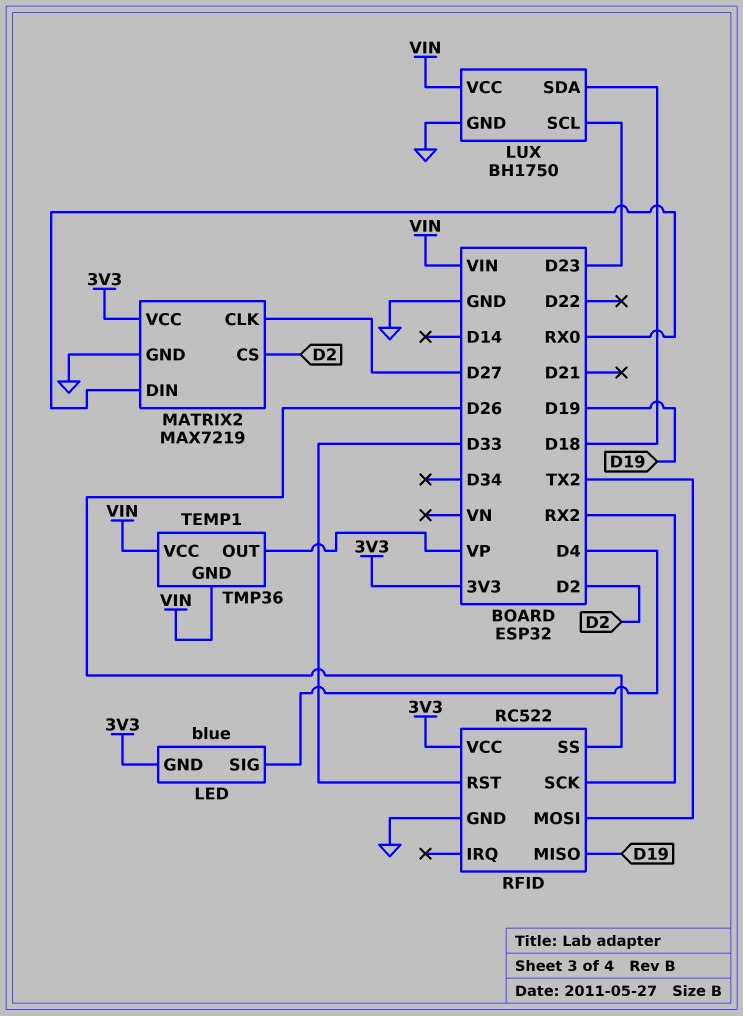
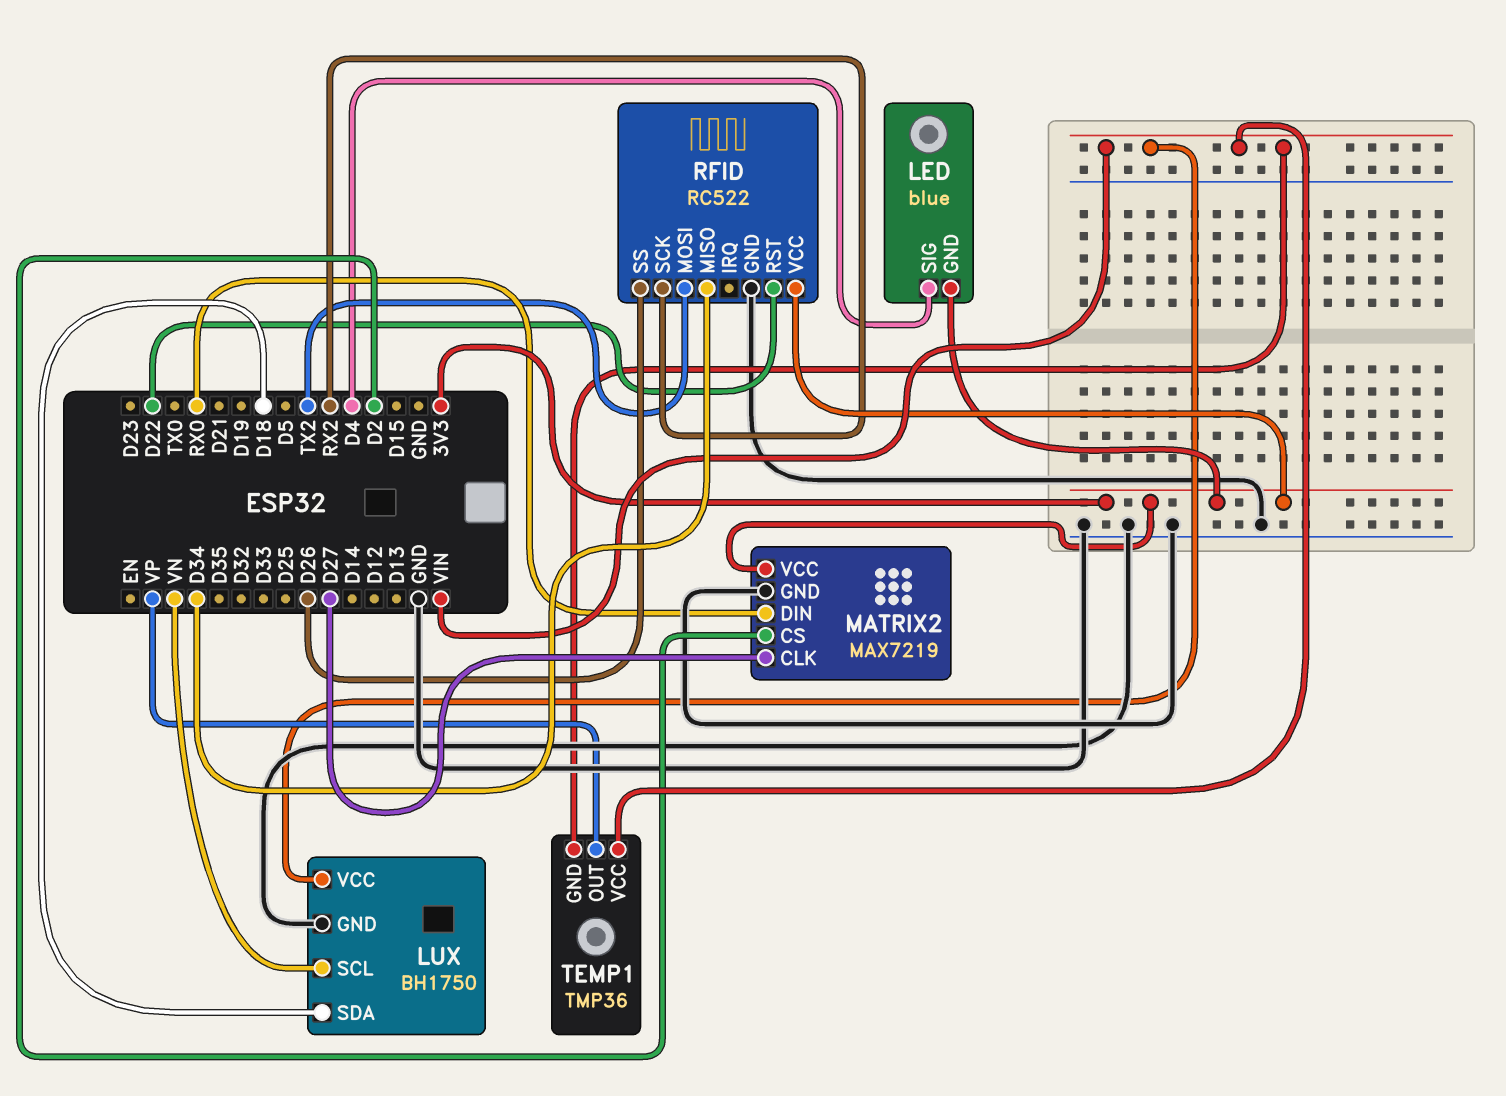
LUX pin SCL: D23 -> VN
RFID pin MISO: D19 -> D34
RFID pin RST: D33 -> D22

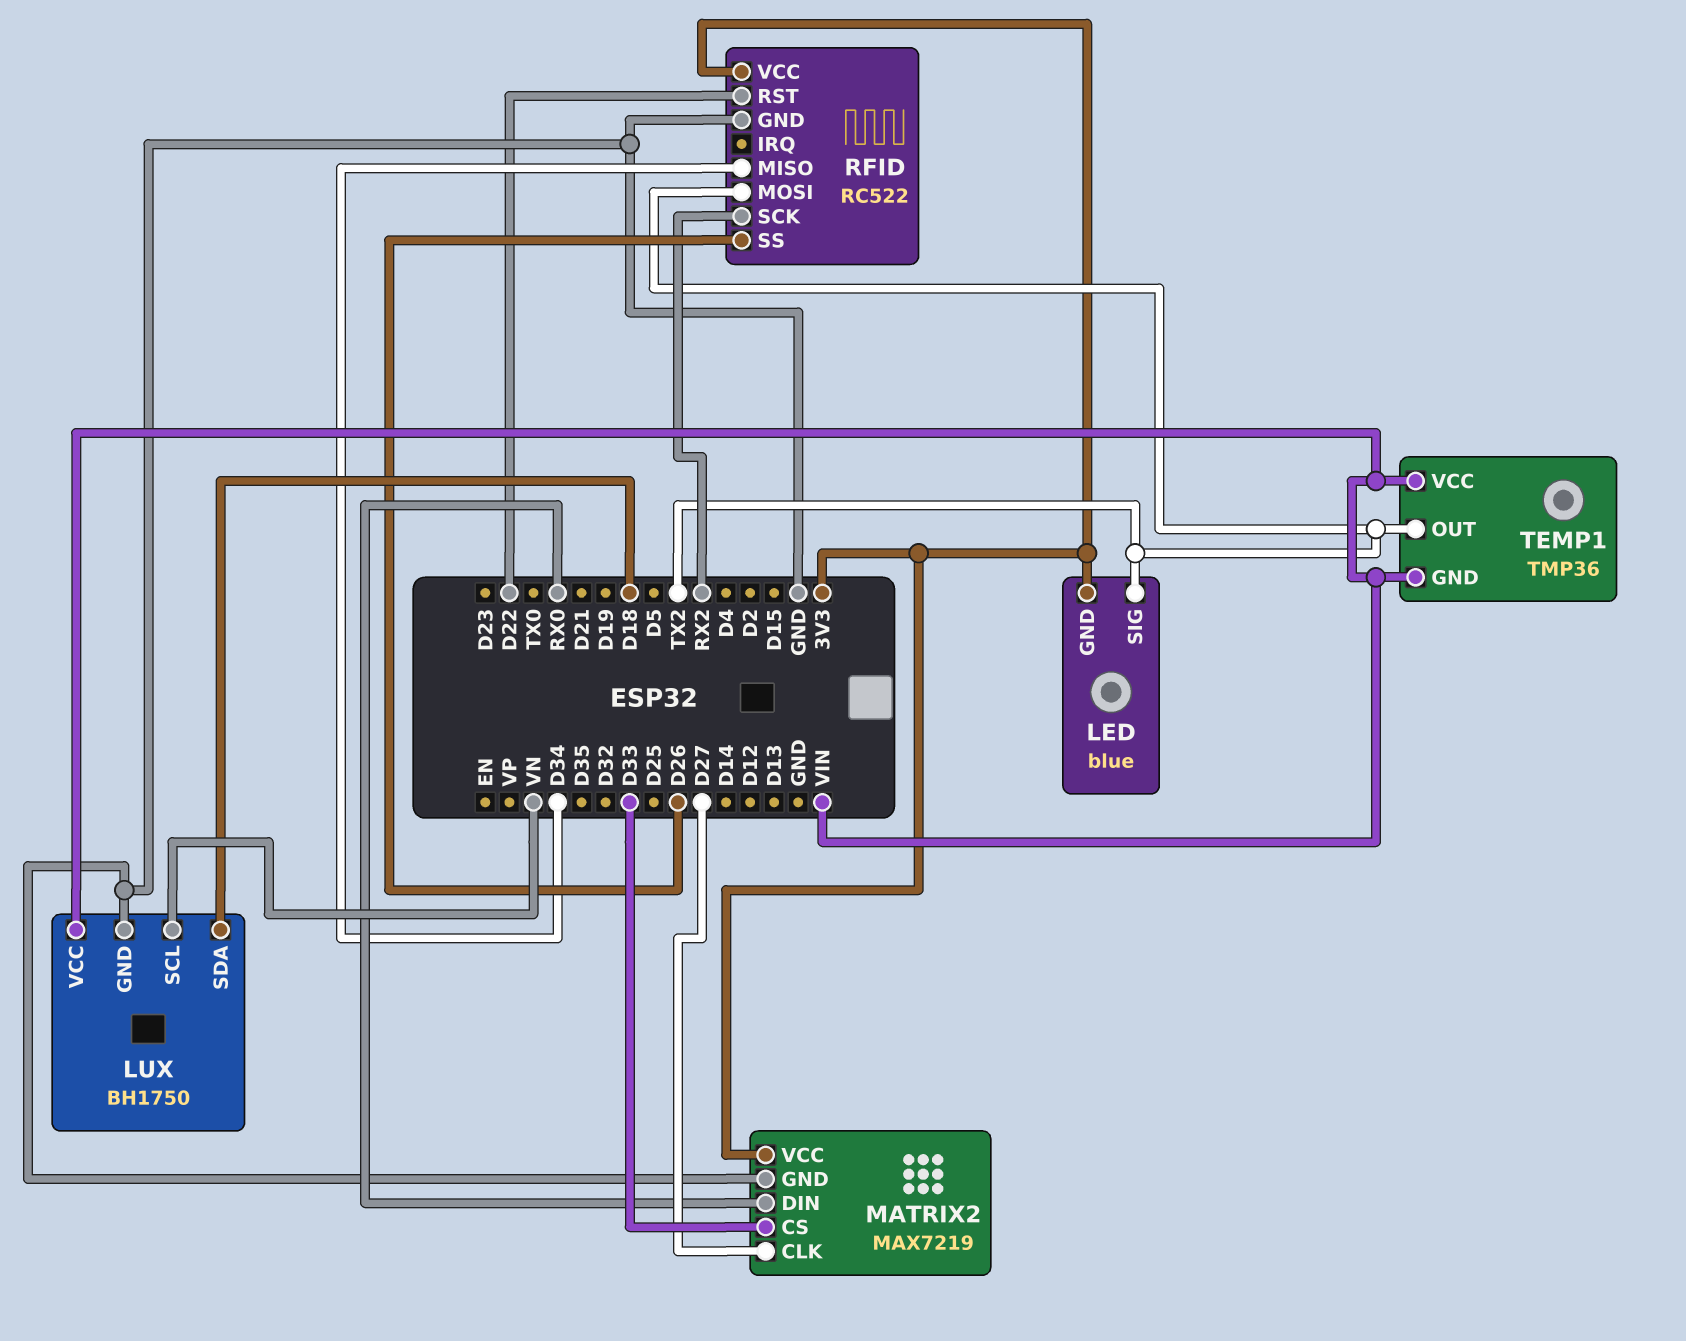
LED pin SIG: D4 -> TX2
MATRIX2 pin CS: D2 -> D33
TEMP1 pin OUT: VP -> TX2

